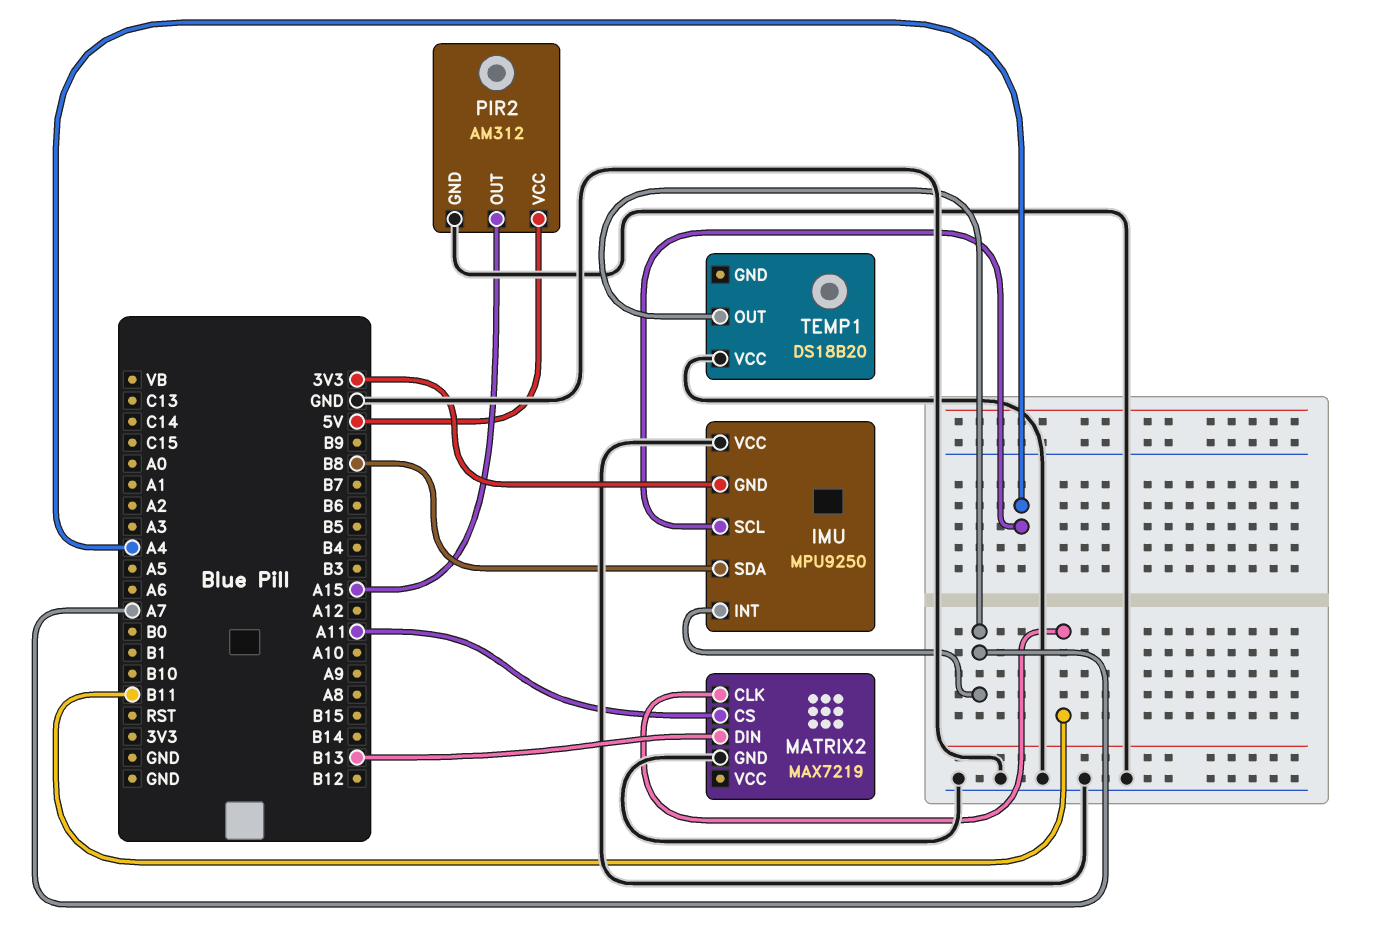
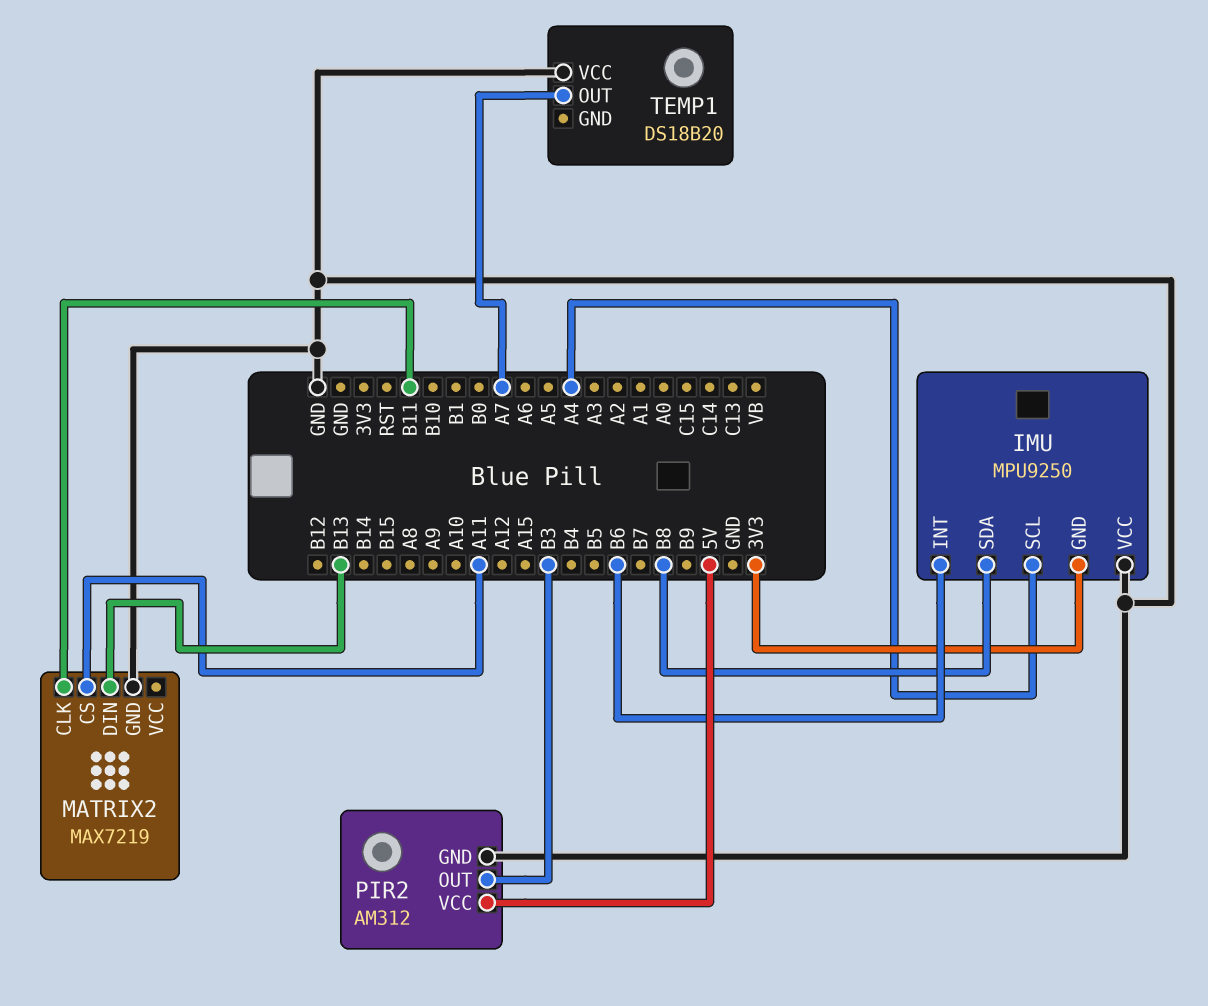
IMU pin INT: A7 -> B6
PIR2 pin OUT: A15 -> B3

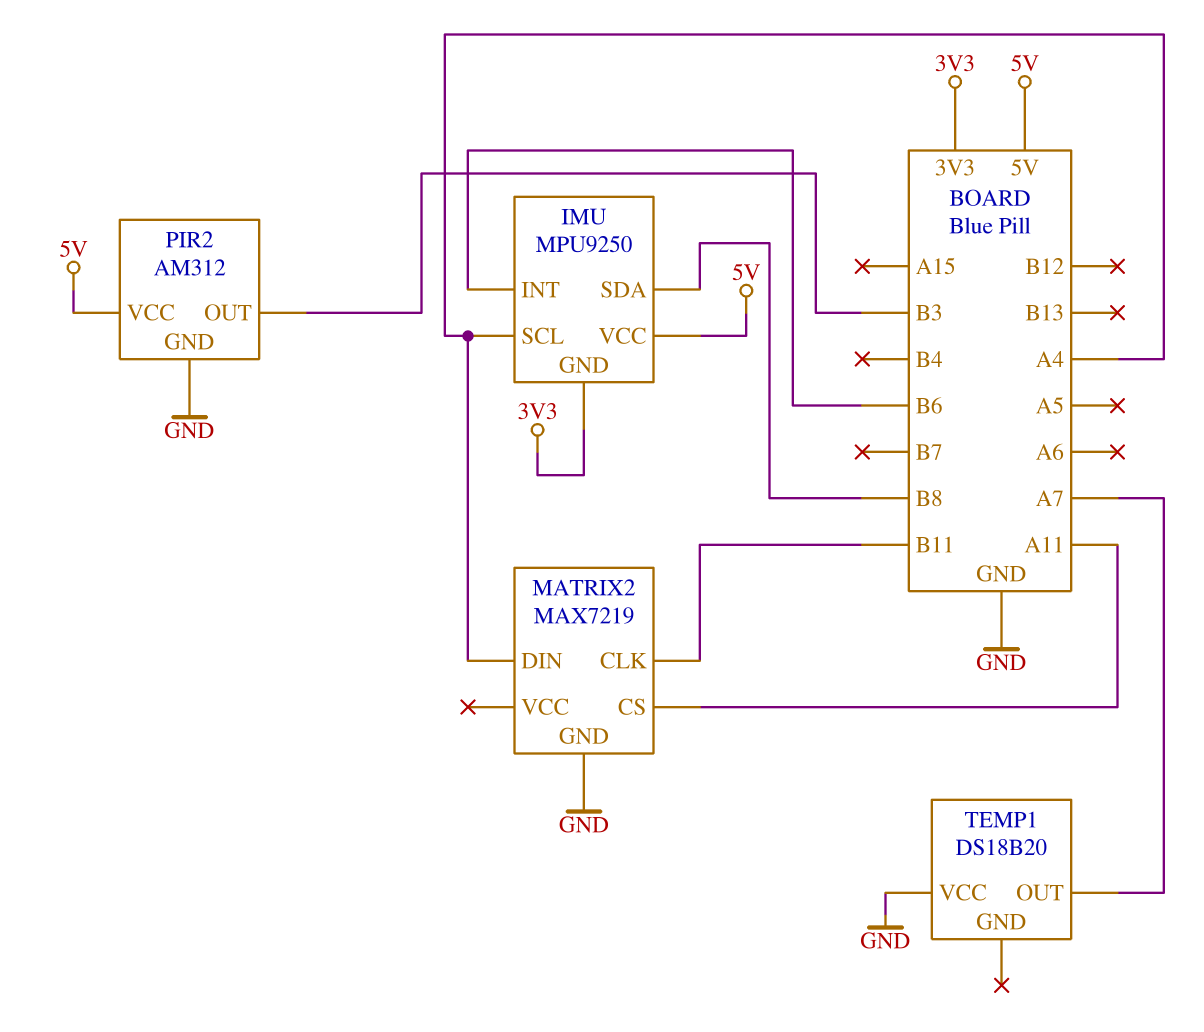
IMU pin VCC: GND -> 5V
MATRIX2 pin DIN: B13 -> A4

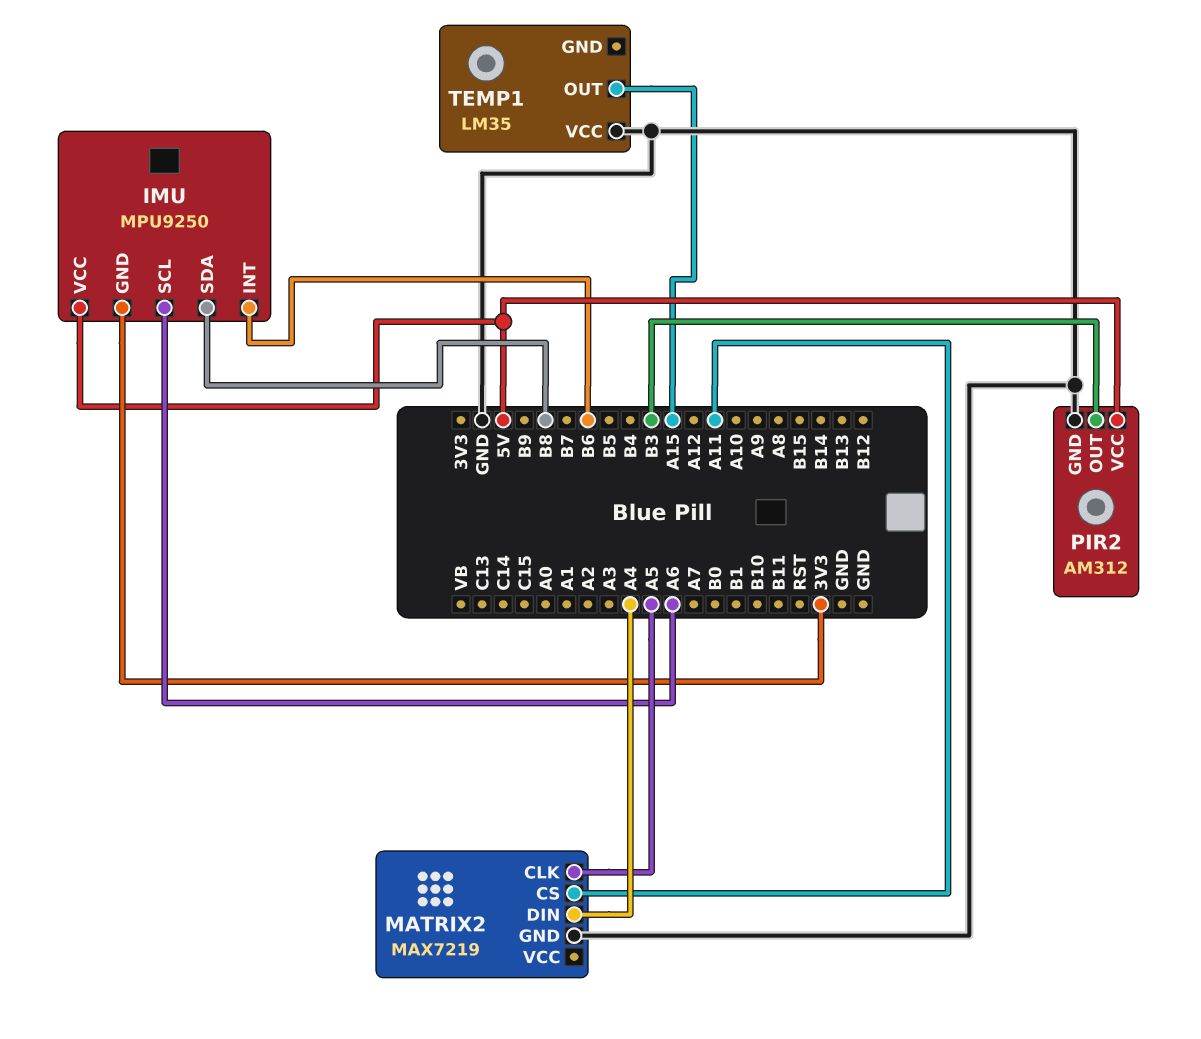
IMU pin SCL: A4 -> A6
MATRIX2 pin CLK: B11 -> A5
TEMP1: DS18B20 -> LM35
TEMP1 pin OUT: A7 -> A15

